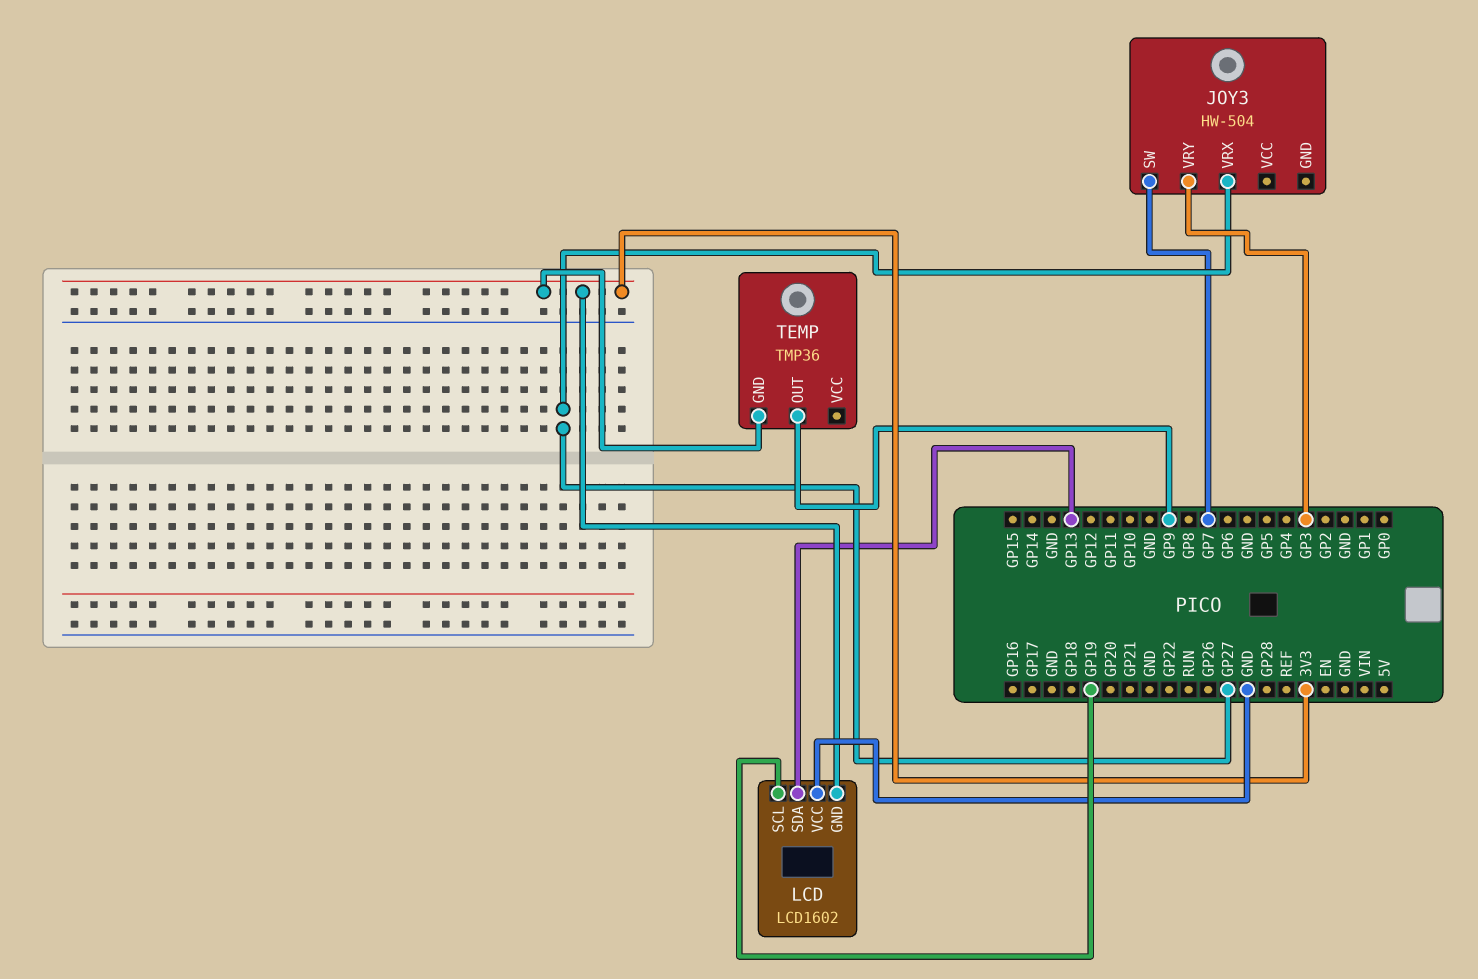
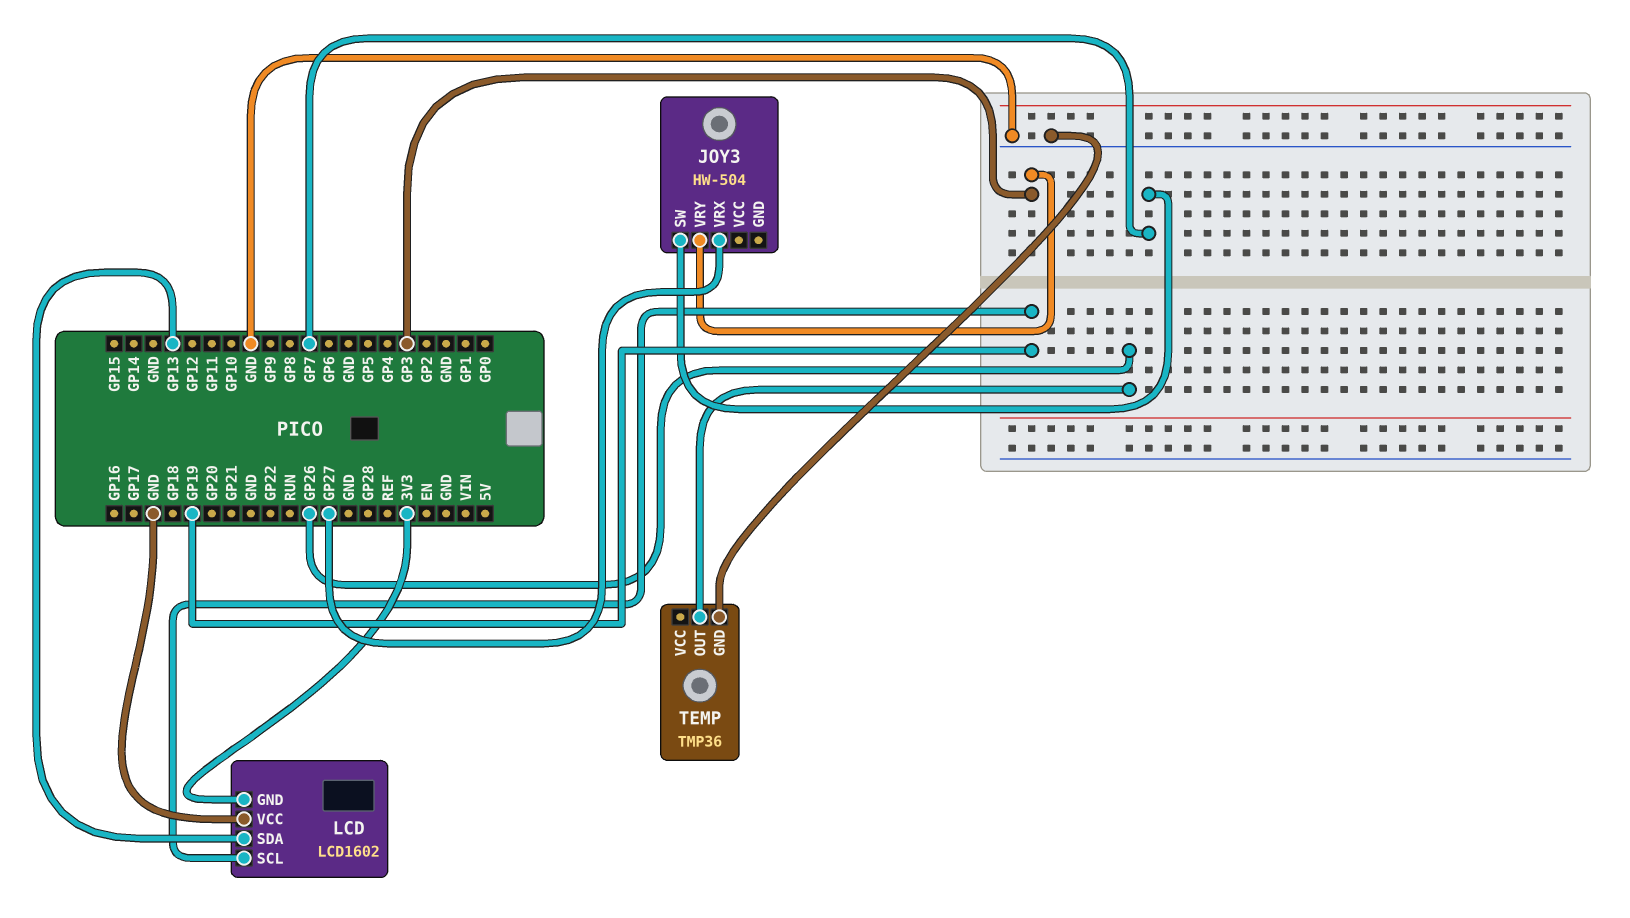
TEMP pin GND: 3V3 -> GND
TEMP pin OUT: GP9 -> GP26

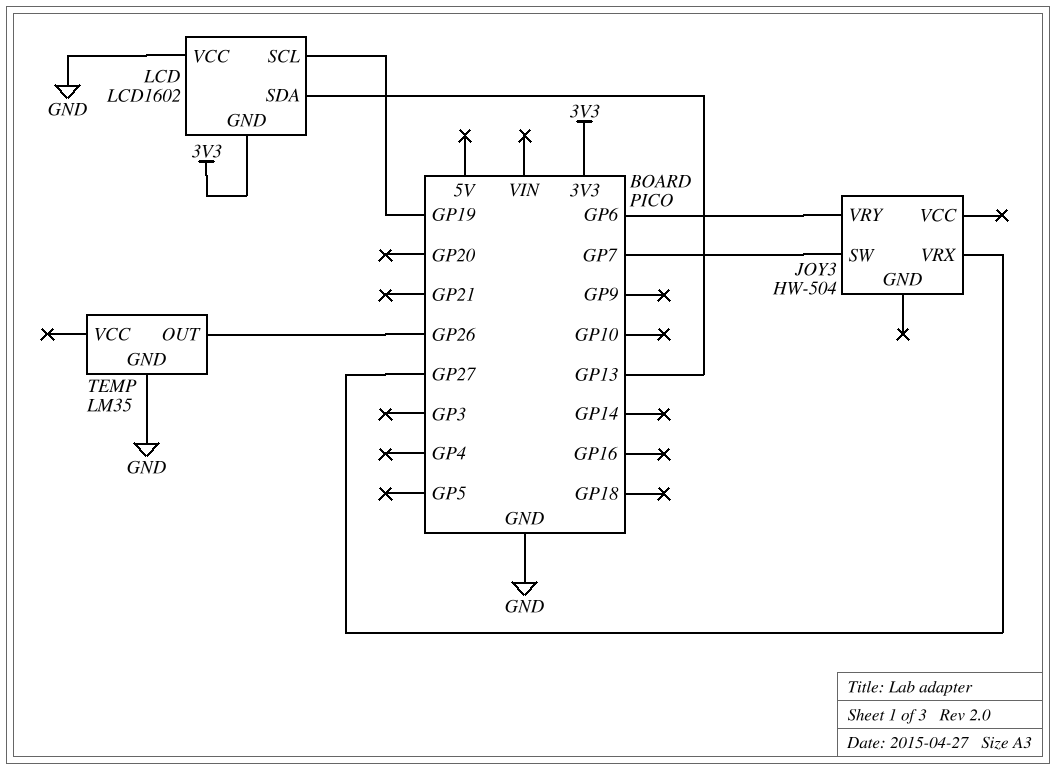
JOY3 pin VRY: GP3 -> GP6
TEMP: TMP36 -> LM35

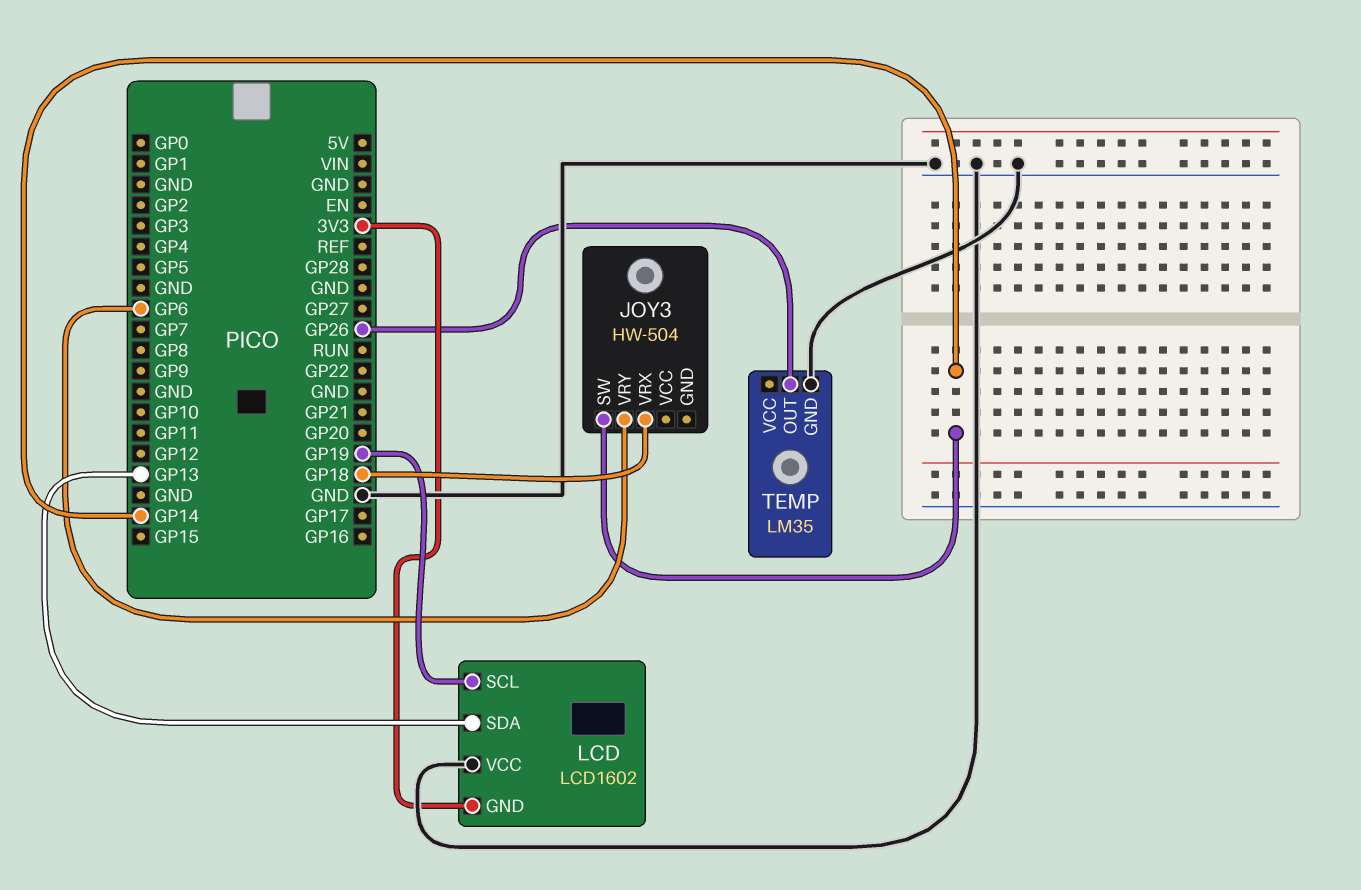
JOY3 pin SW: GP7 -> GP14
JOY3 pin VRX: GP27 -> GP18

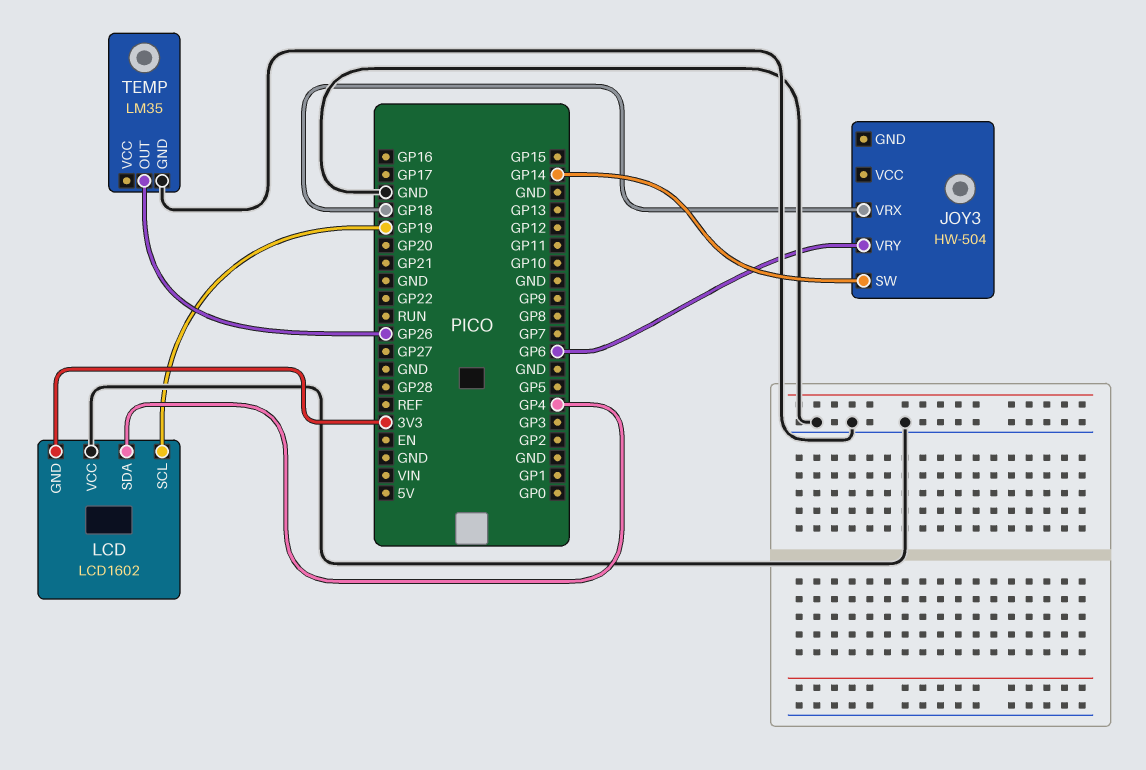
LCD pin SDA: GP13 -> GP4

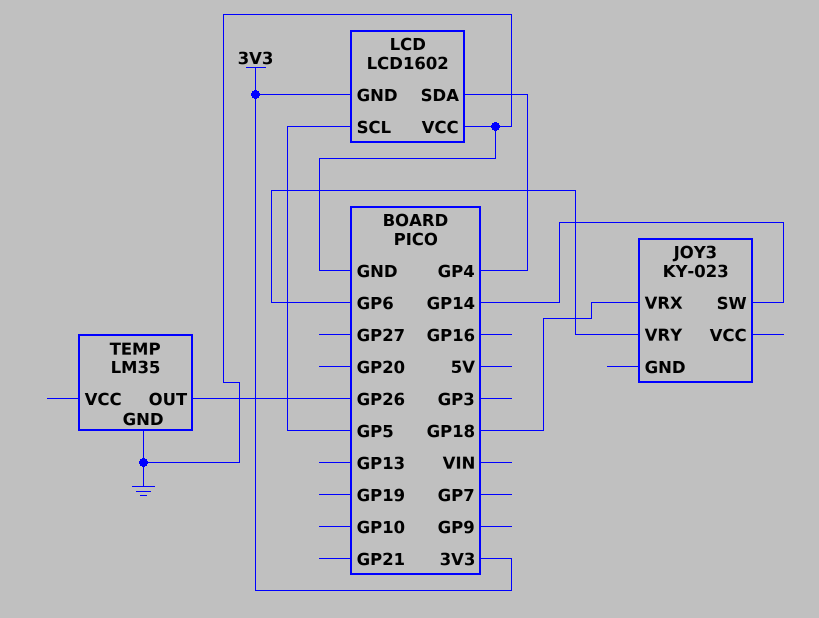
JOY3: HW-504 -> KY-023
LCD pin SCL: GP19 -> GP5

